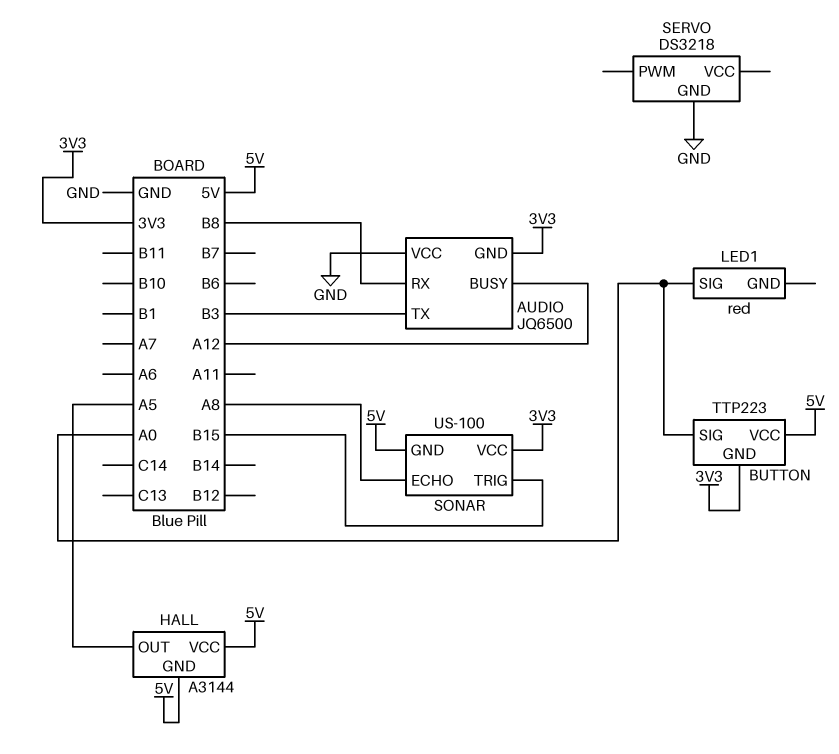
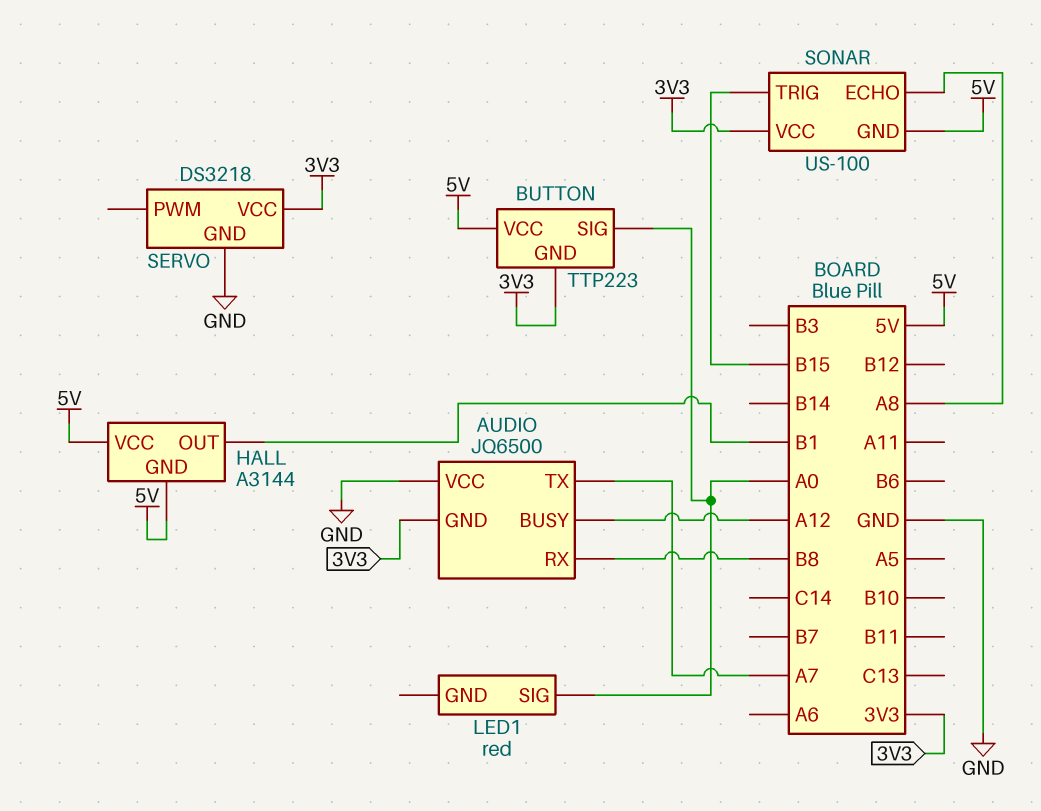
AUDIO pin TX: B3 -> A7
HALL pin OUT: A5 -> B1
SERVO pin VCC: none -> 3V3

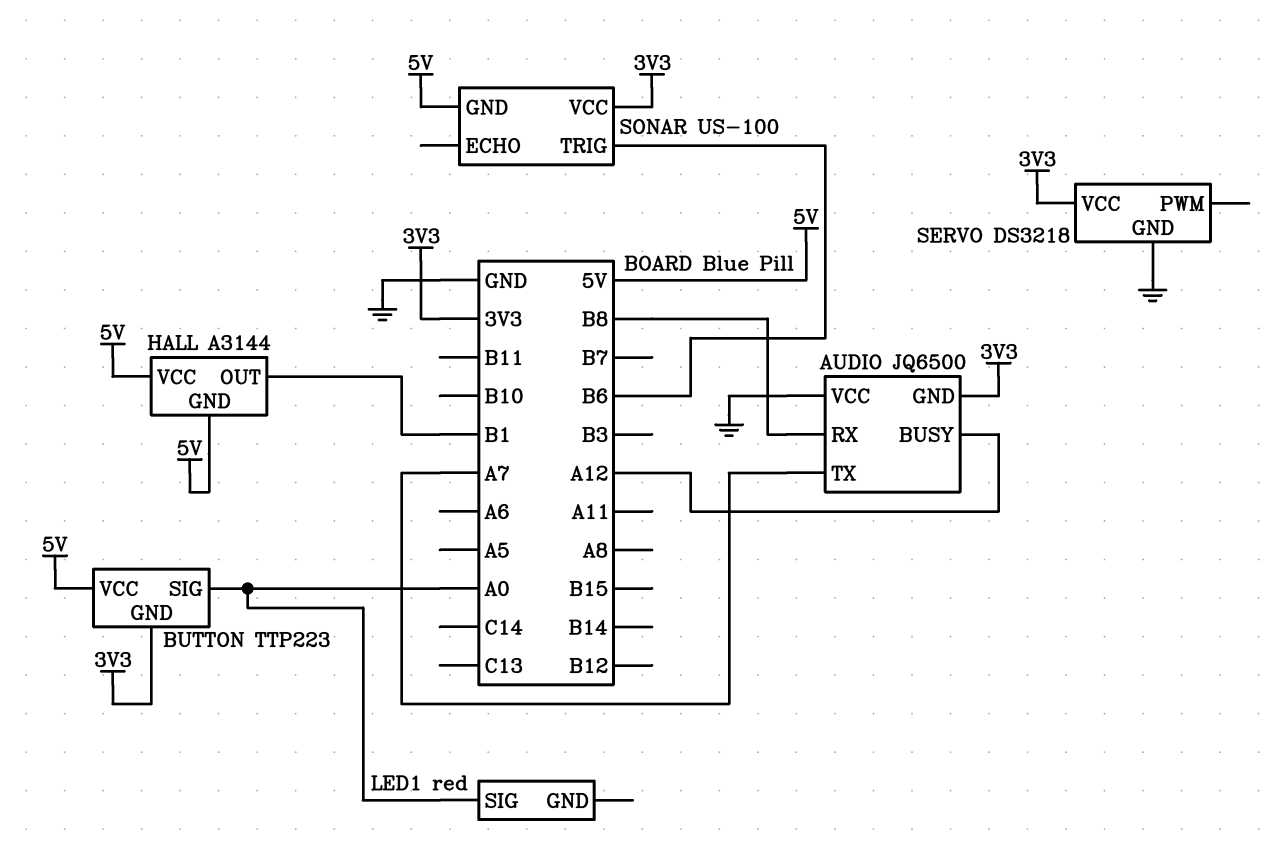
SONAR pin ECHO: A8 -> none
SONAR pin TRIG: B15 -> B6

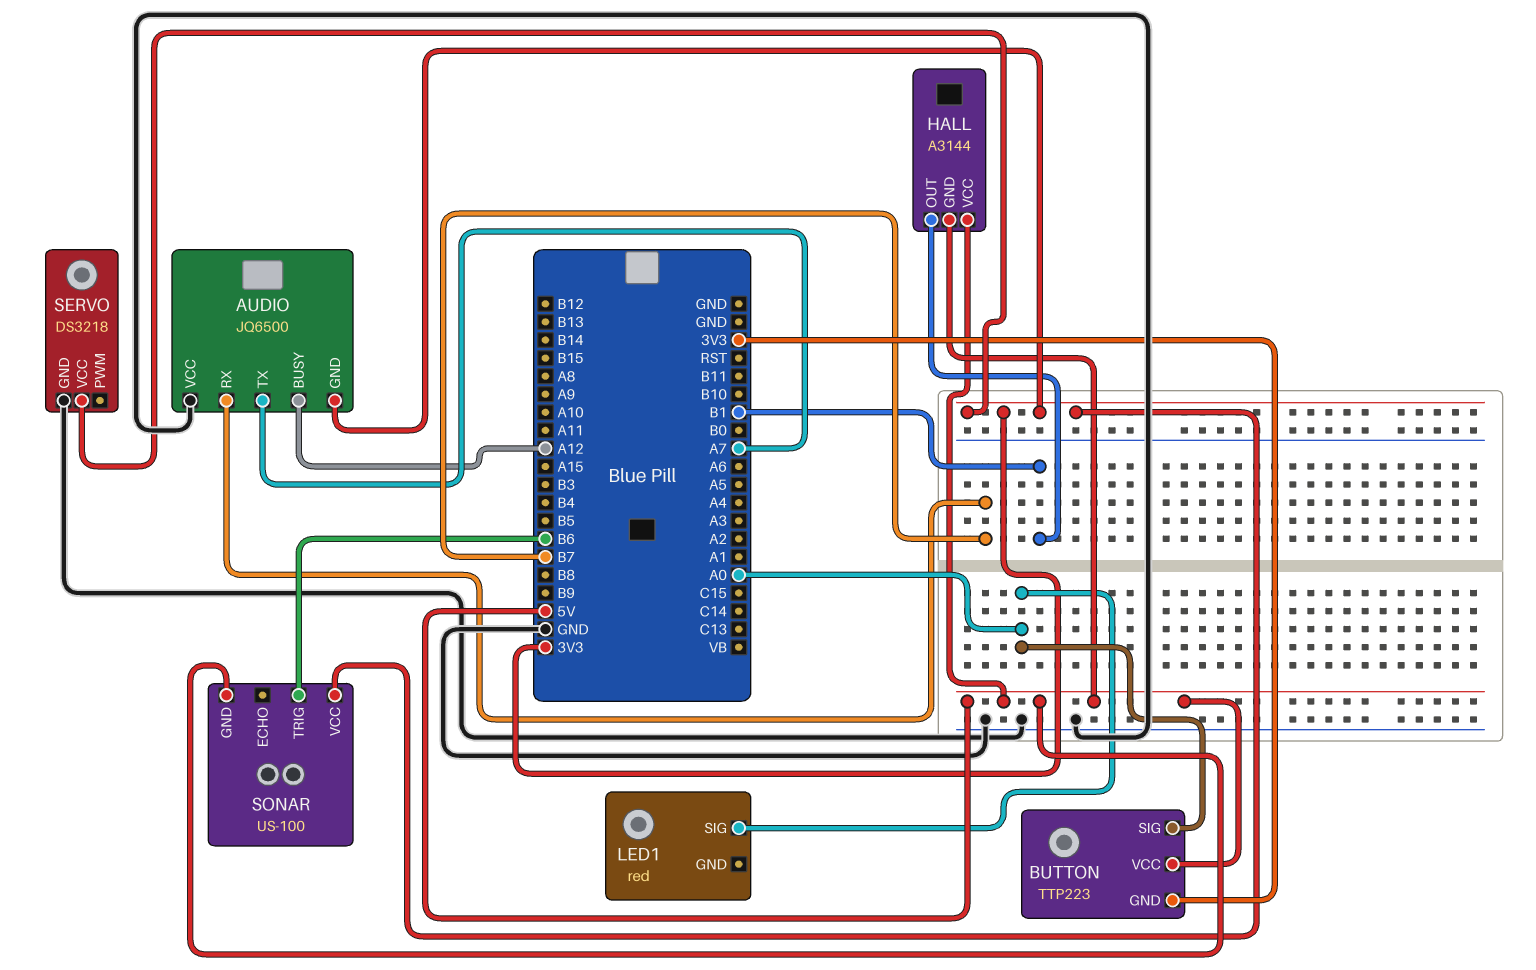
AUDIO pin RX: B8 -> B7

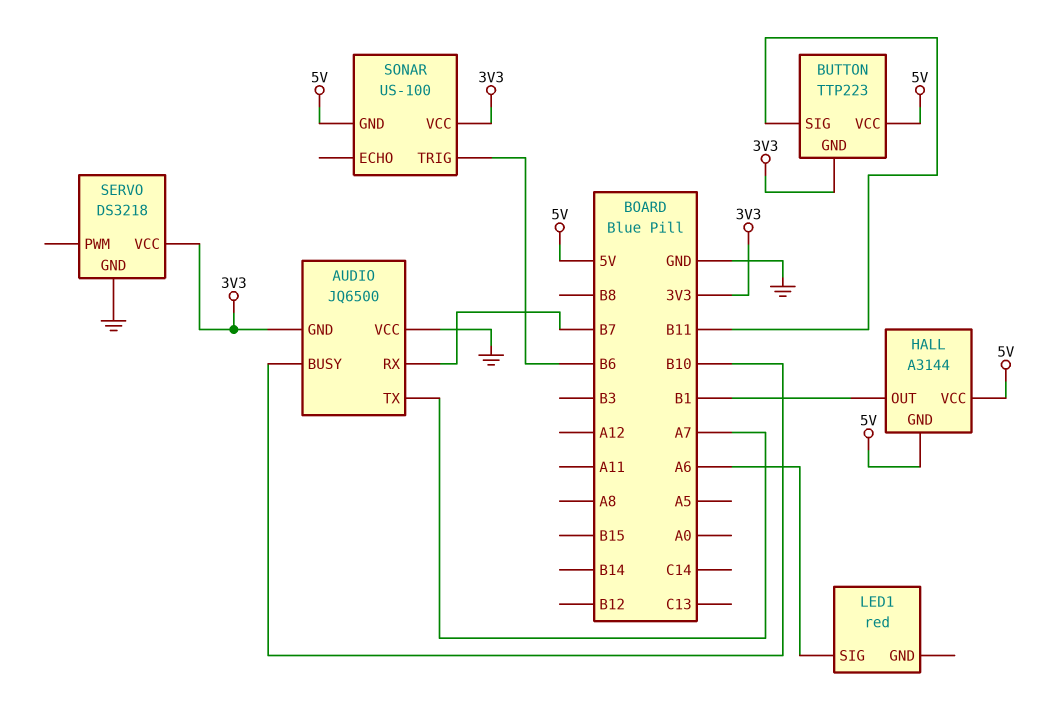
AUDIO pin BUSY: A12 -> B10
BUTTON pin SIG: A0 -> B11
LED1 pin SIG: A0 -> A6

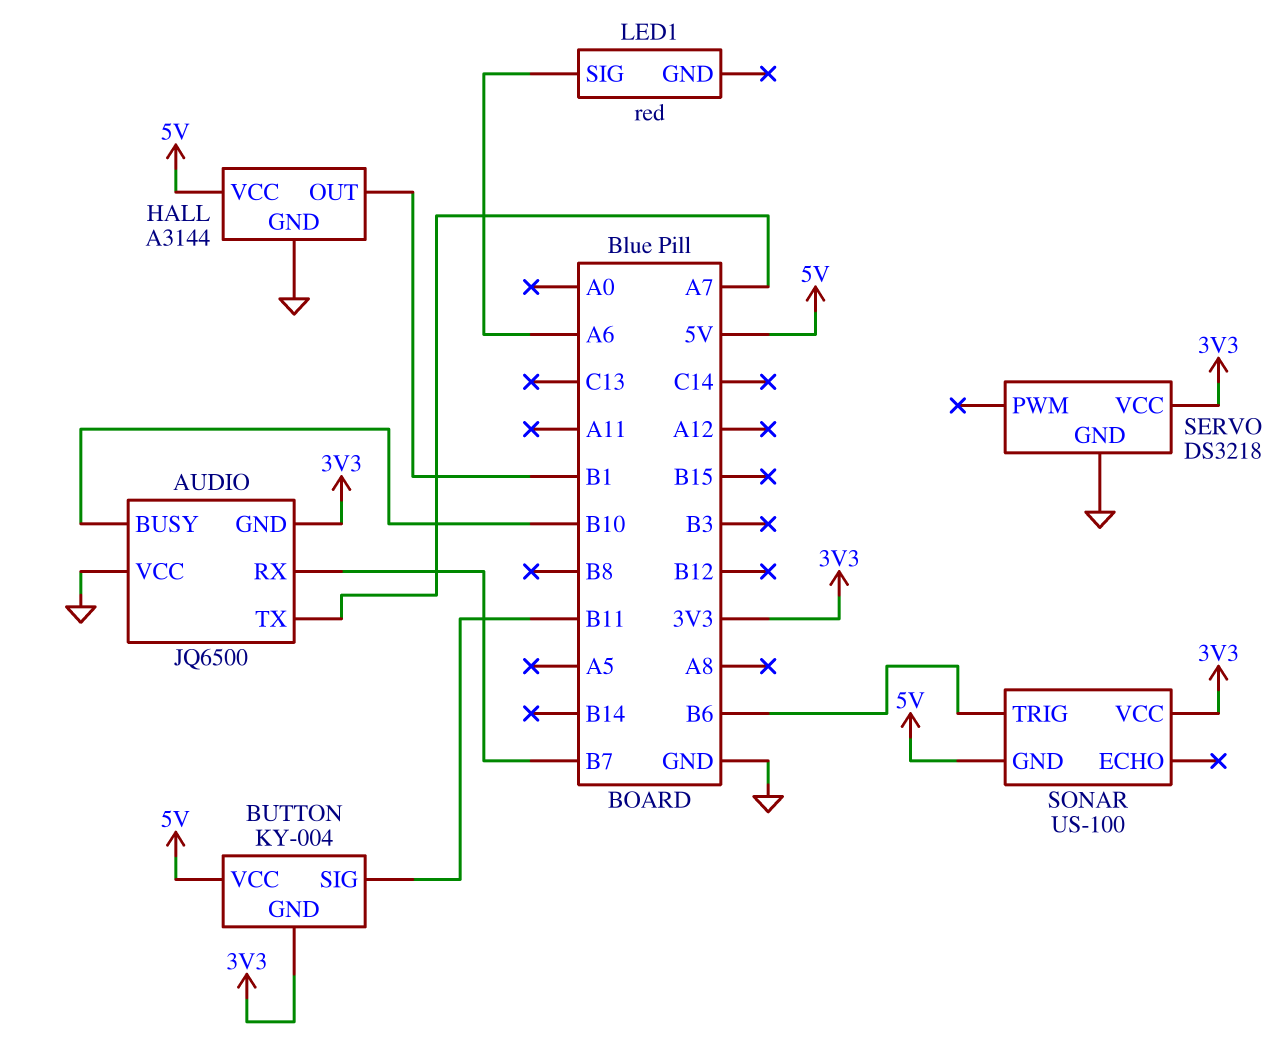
BUTTON: TTP223 -> KY-004
HALL pin GND: 5V -> GND

